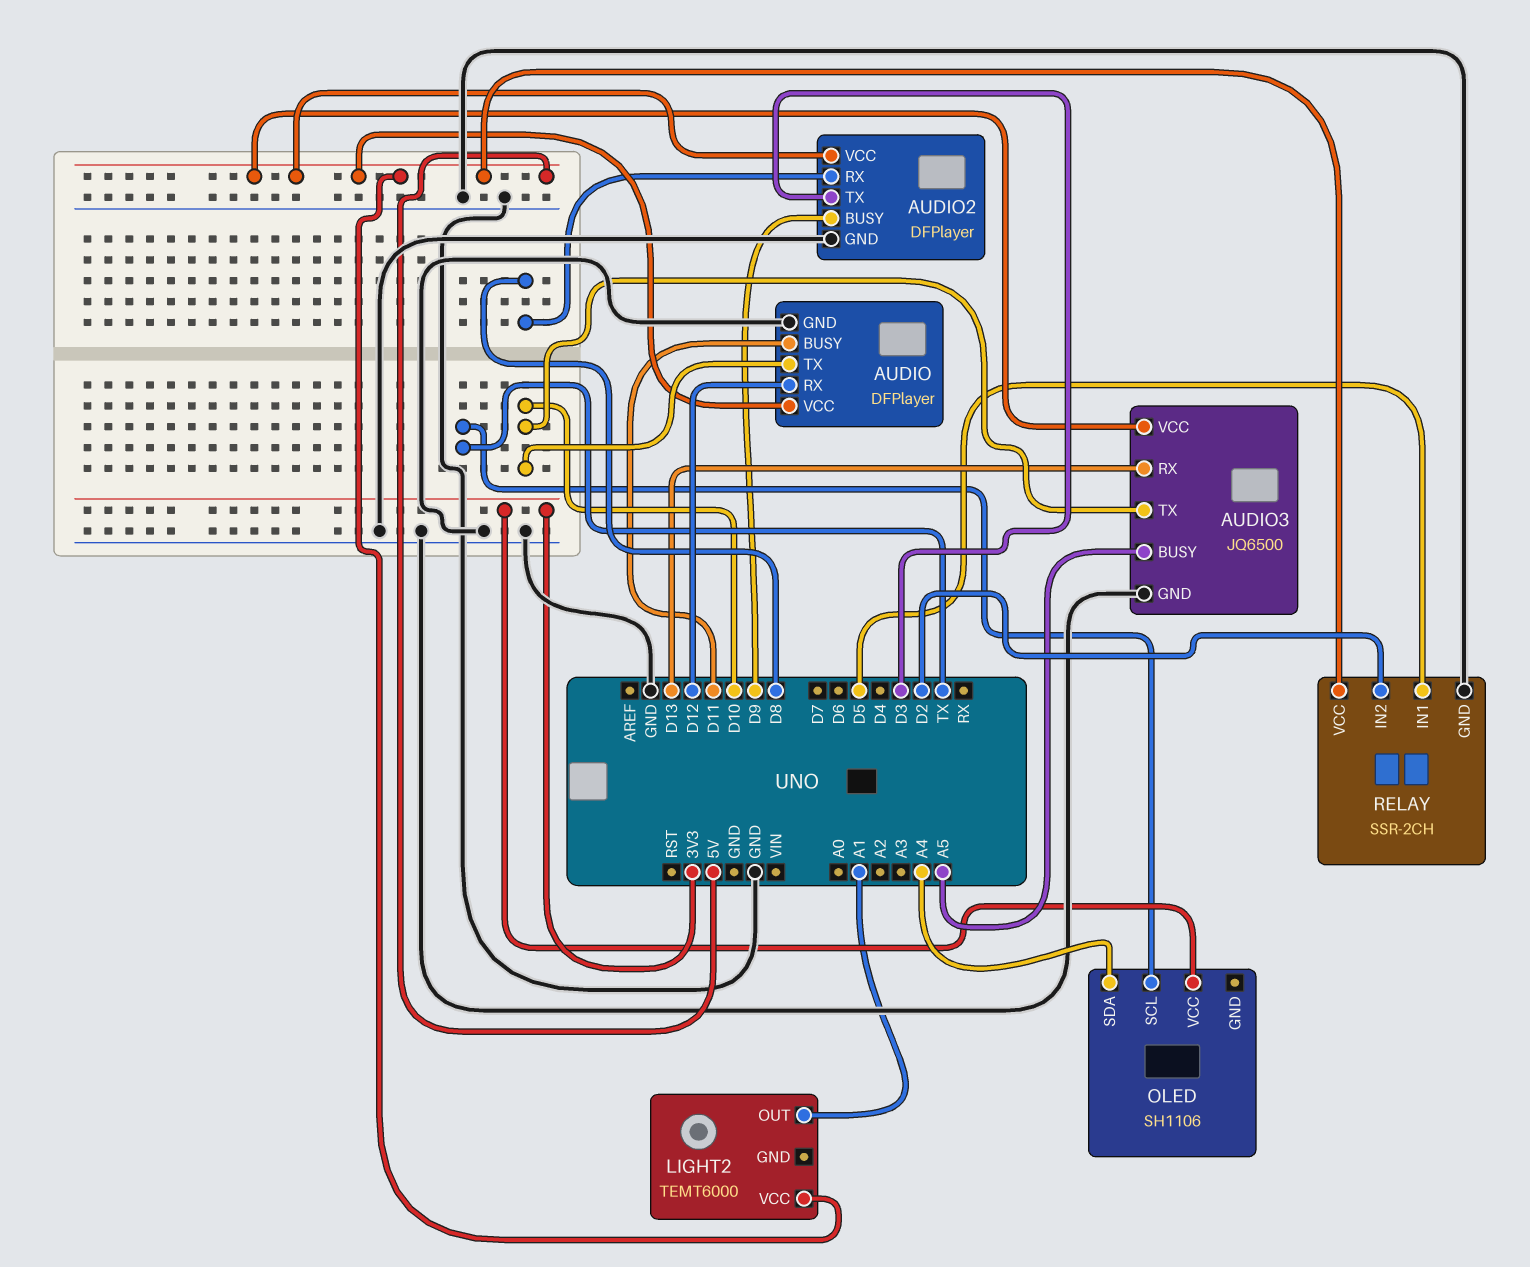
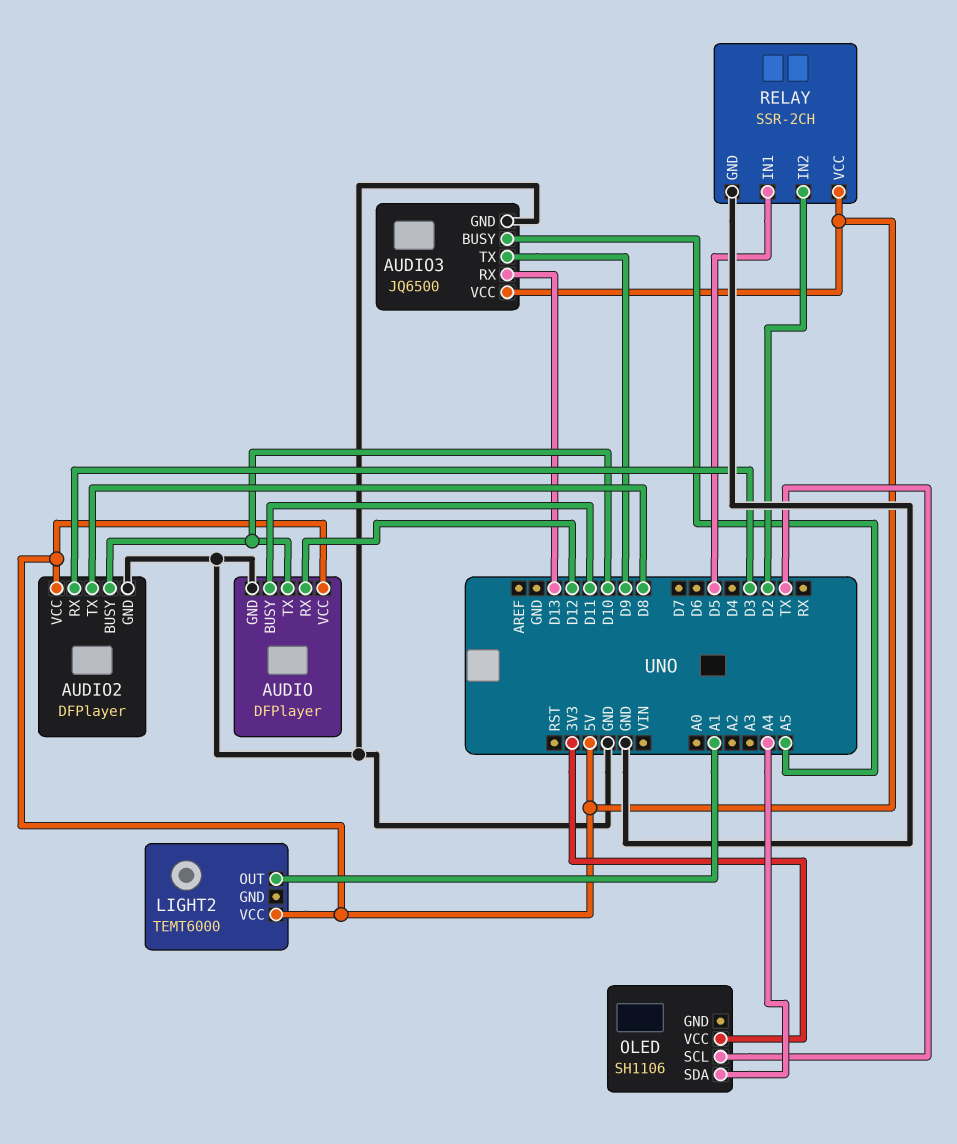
AUDIO2 pin BUSY: D9 -> D10
AUDIO2 pin RX: D8 -> D3
AUDIO2 pin TX: D3 -> D8
AUDIO3 pin TX: D10 -> D9

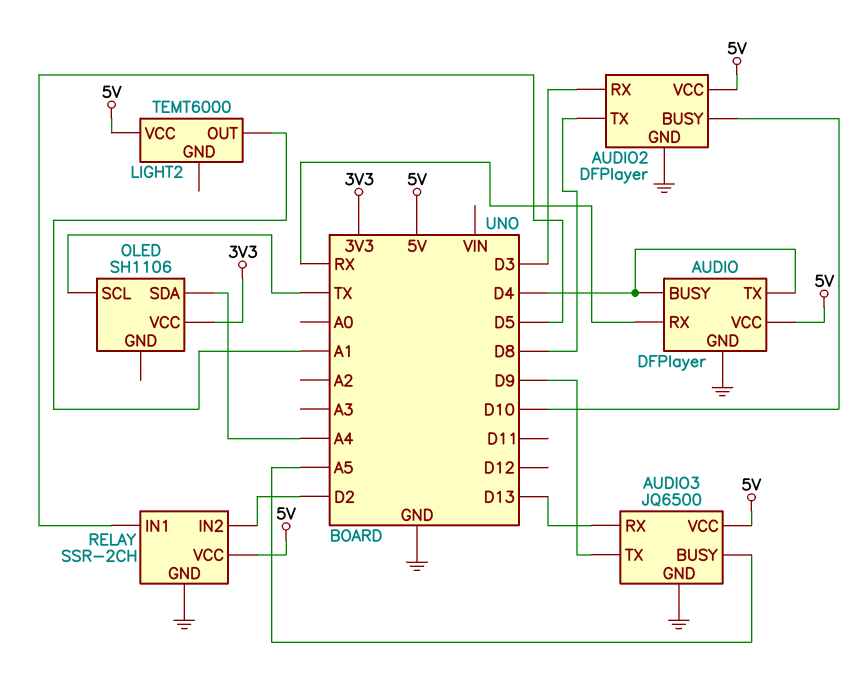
AUDIO pin BUSY: D11 -> D4
AUDIO pin RX: D12 -> RX
AUDIO pin TX: D10 -> D4

